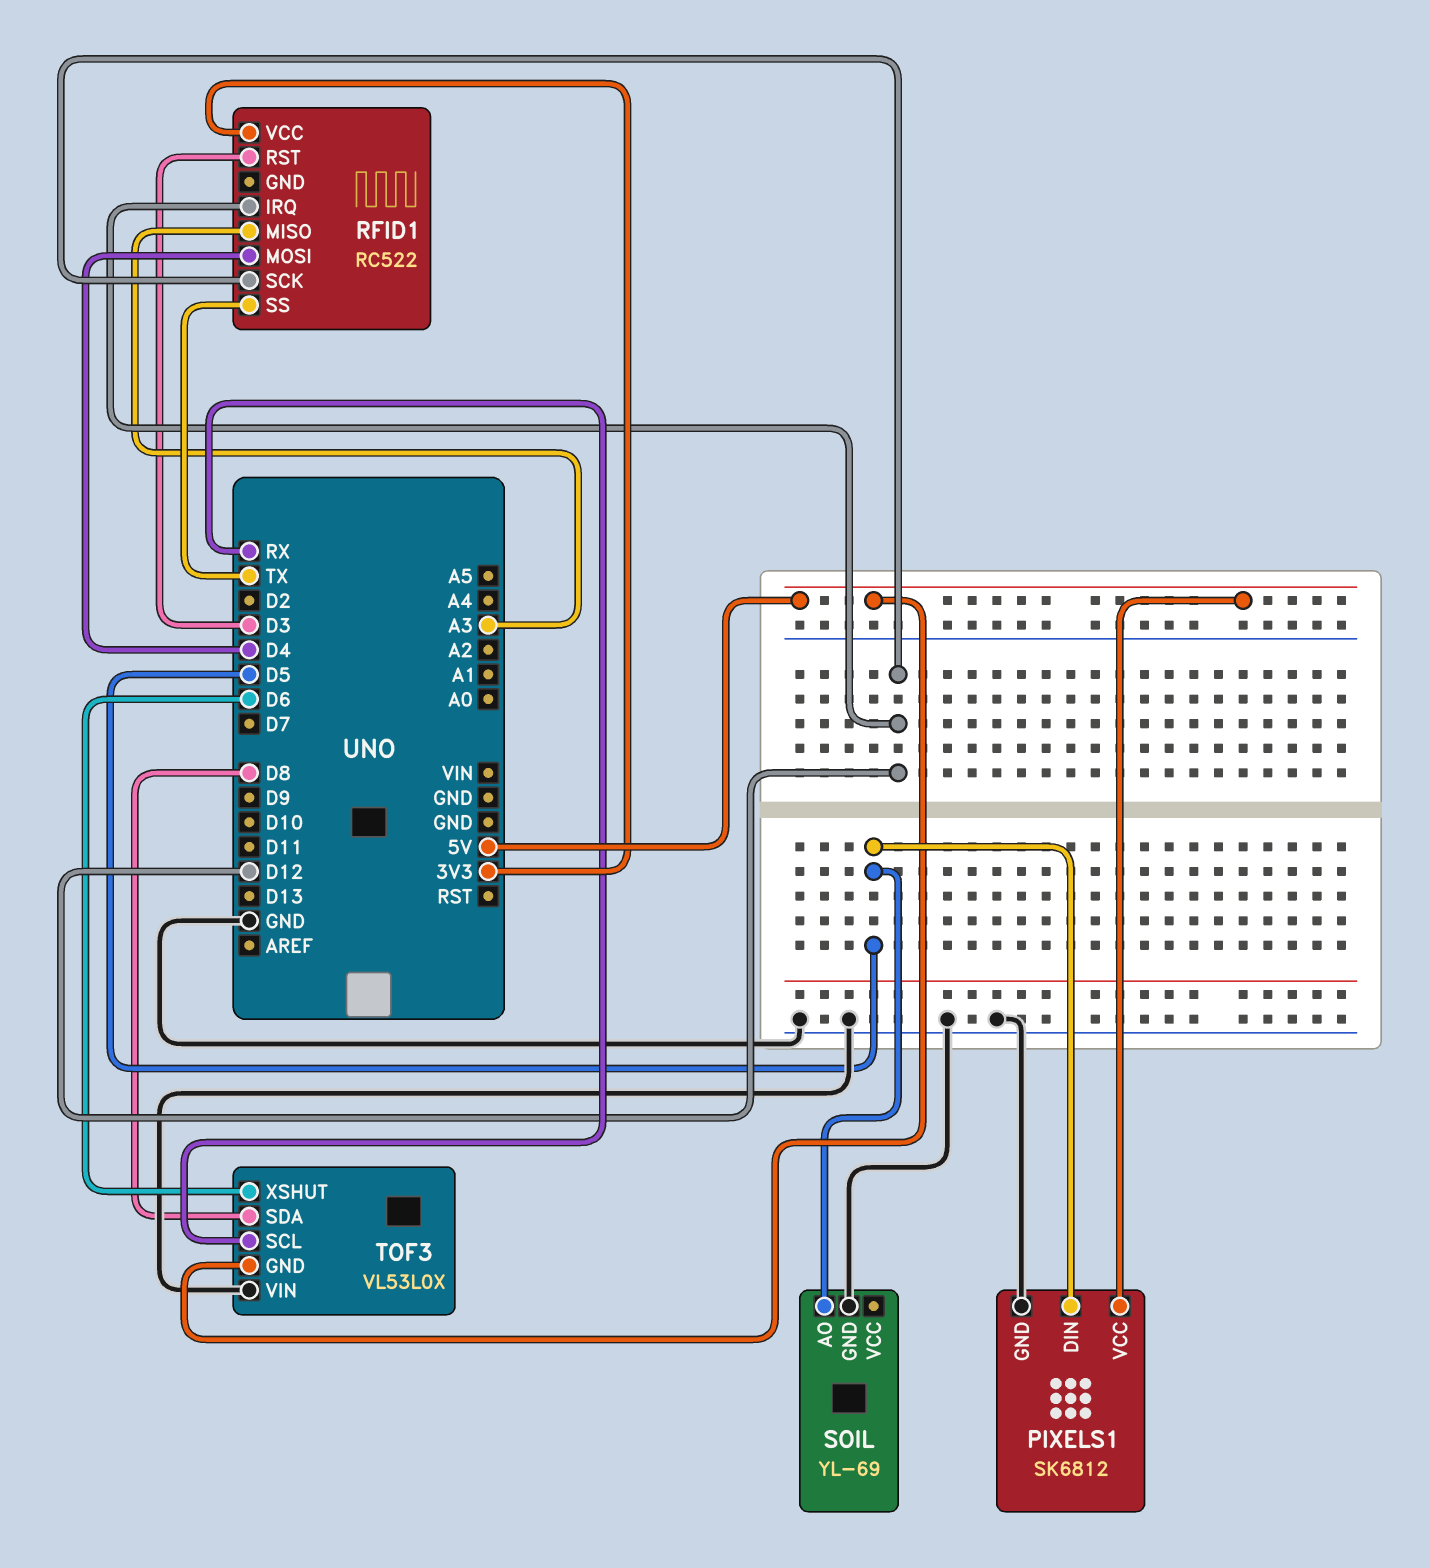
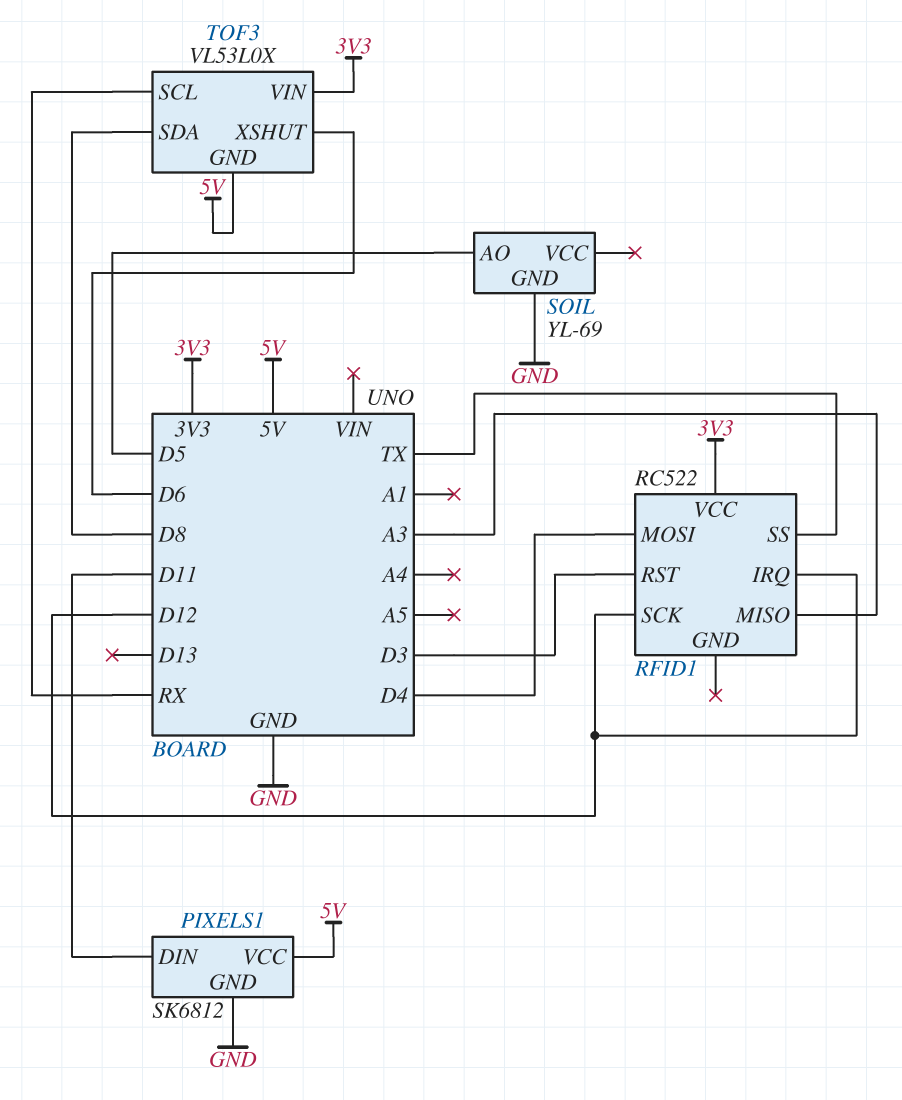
PIXELS1 pin DIN: D5 -> D11
TOF3 pin VIN: GND -> 3V3

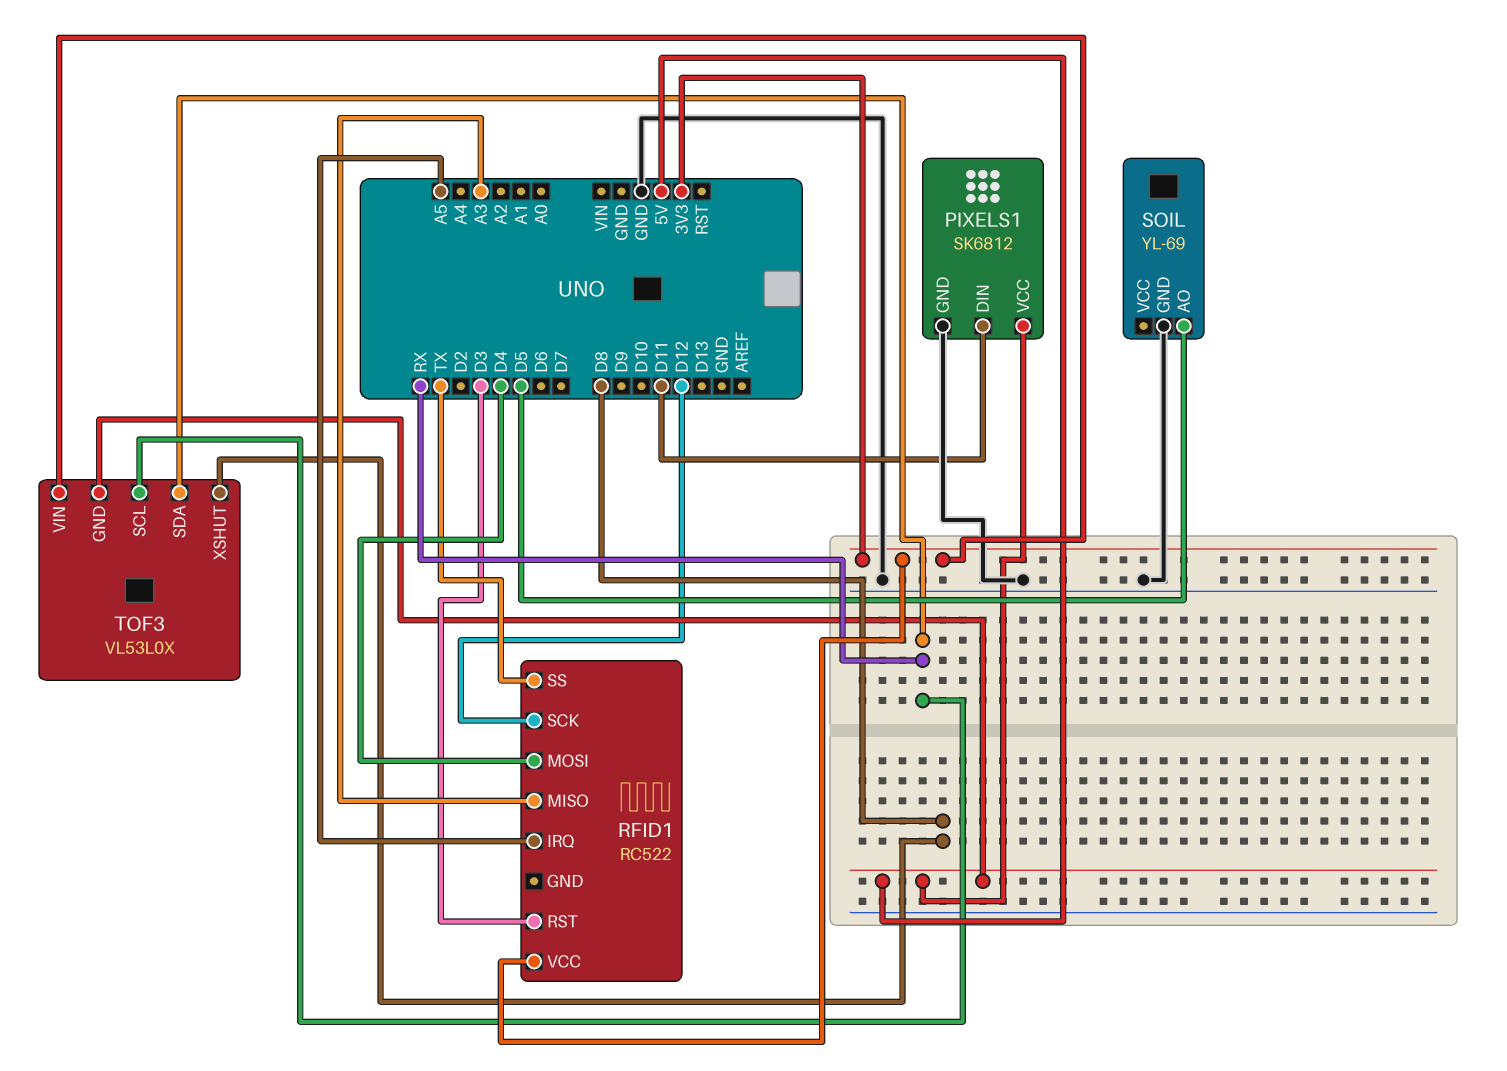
RFID1 pin IRQ: D12 -> A5
TOF3 pin SDA: D8 -> RX
TOF3 pin XSHUT: D6 -> D8

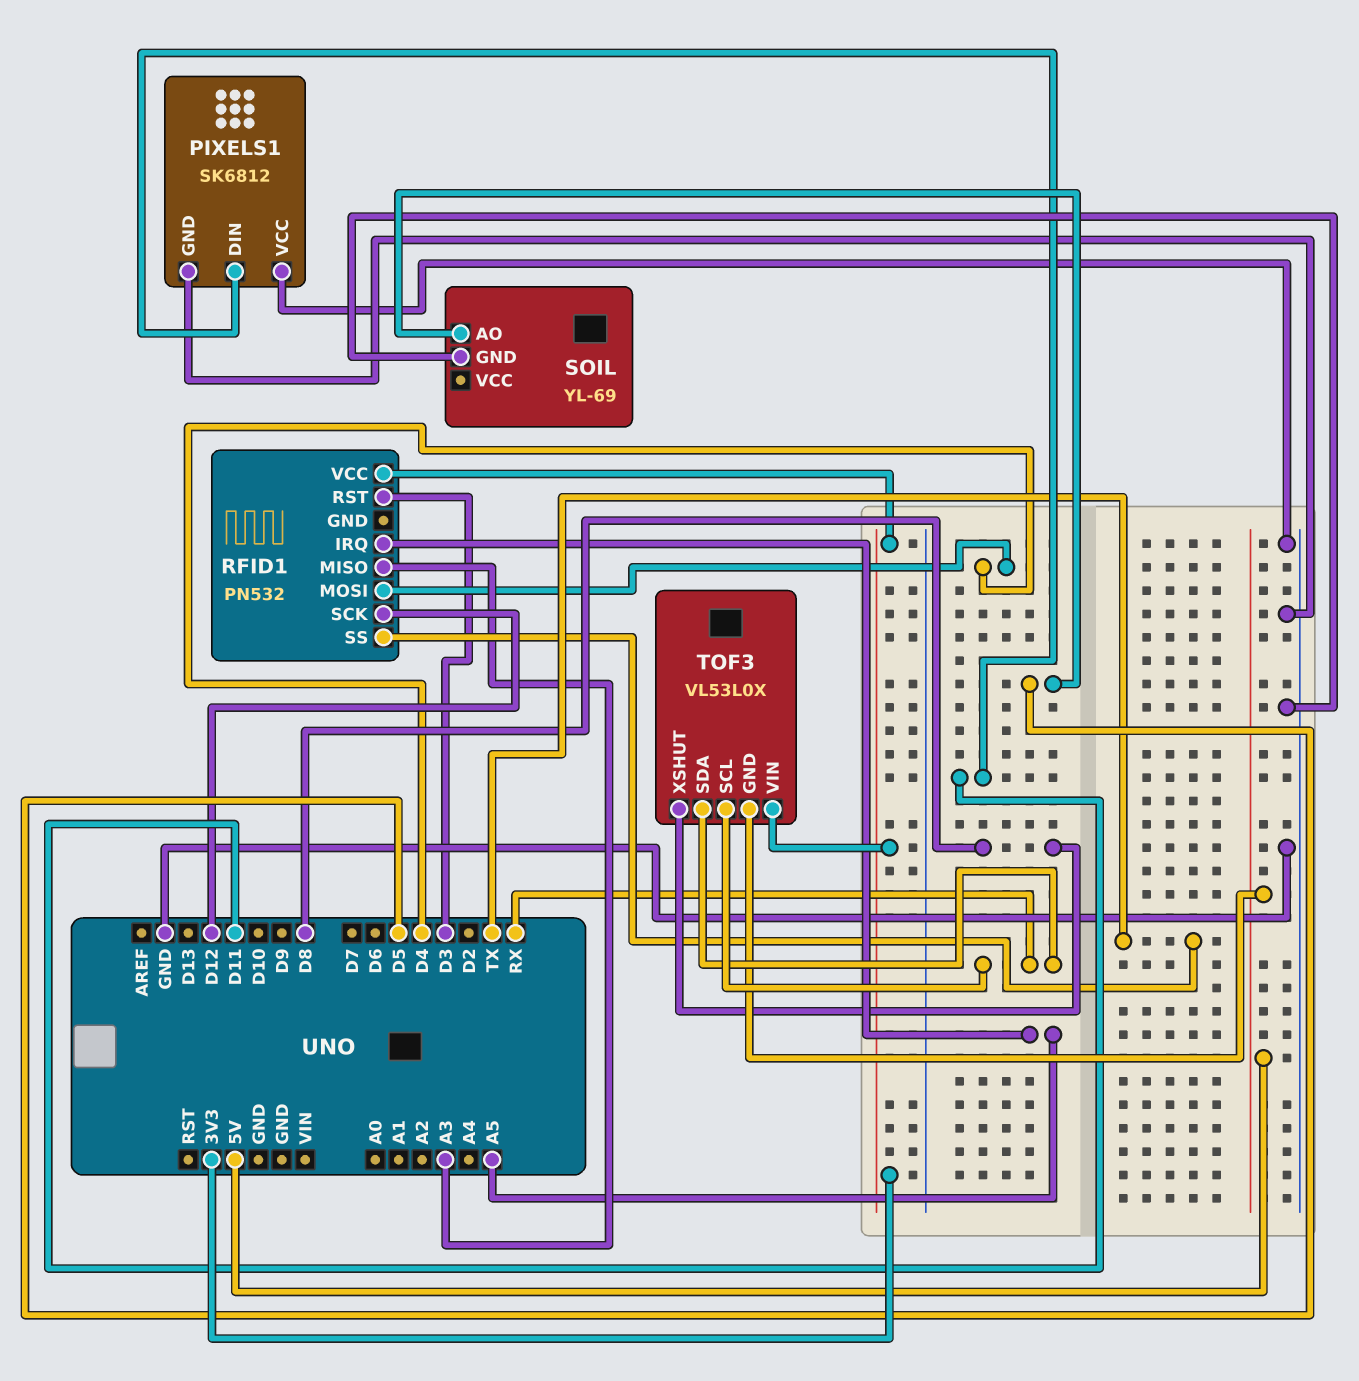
PIXELS1 pin VCC: 5V -> GND
RFID1: RC522 -> PN532

